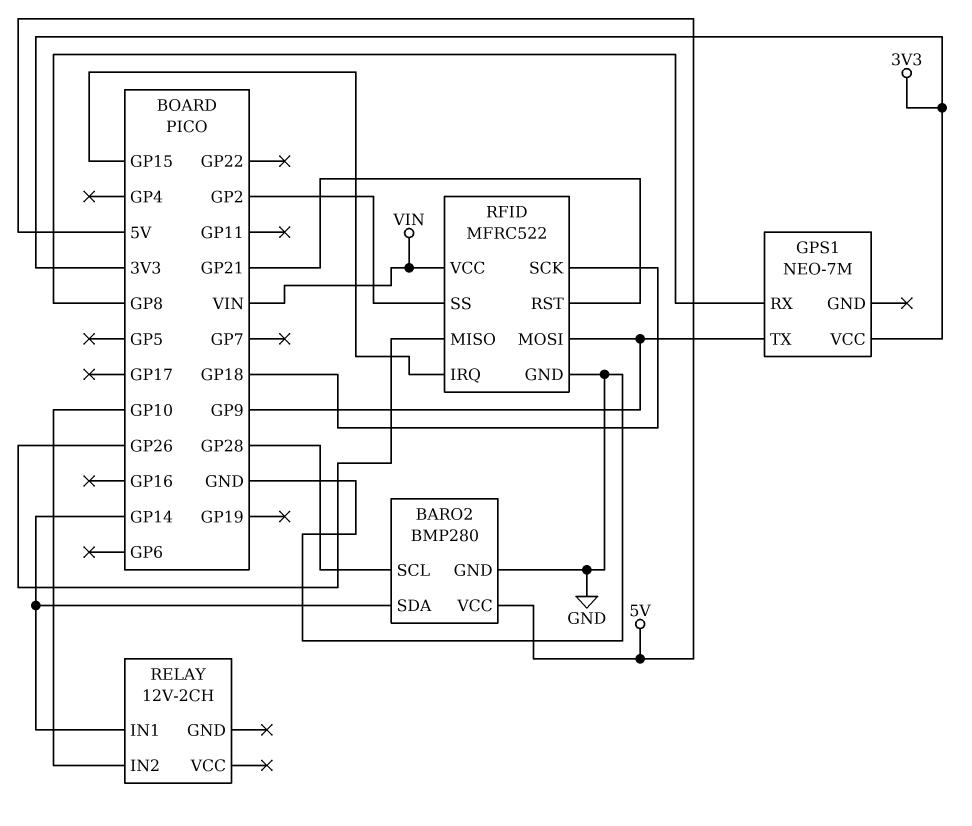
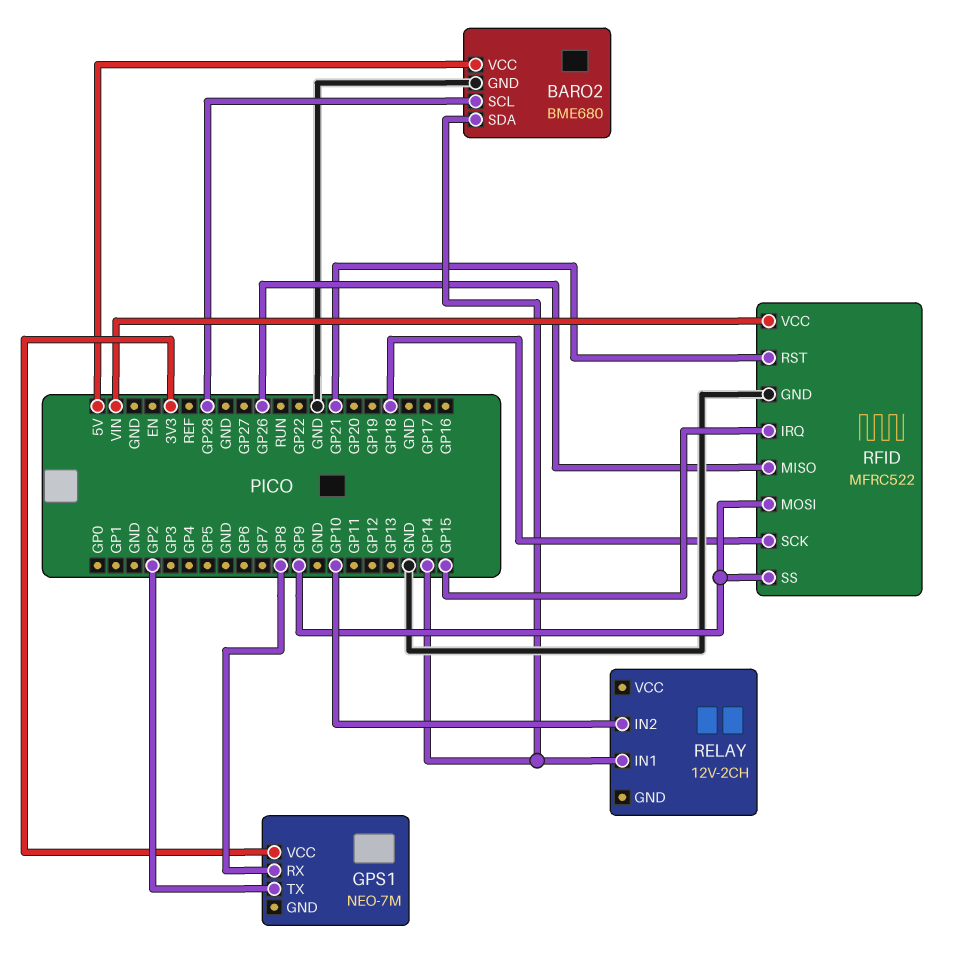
BARO2: BMP280 -> BME680
GPS1 pin TX: GP9 -> GP2
RFID pin SS: GP2 -> GP9

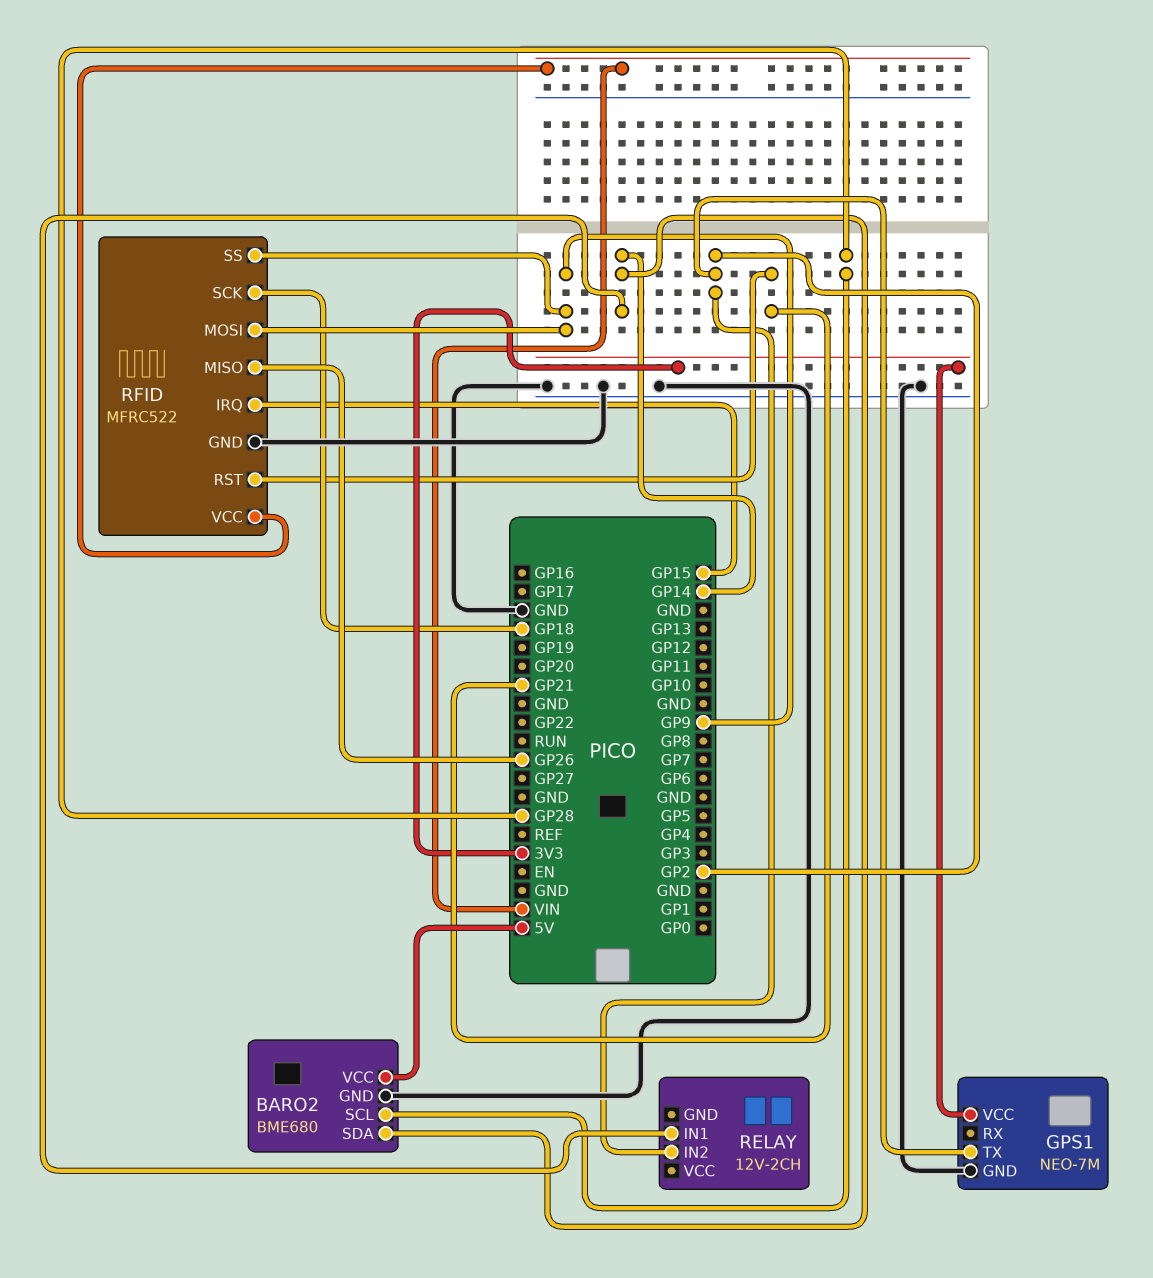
GPS1 pin GND: none -> GND
GPS1 pin RX: GP8 -> none
RELAY pin IN2: GP10 -> GP2

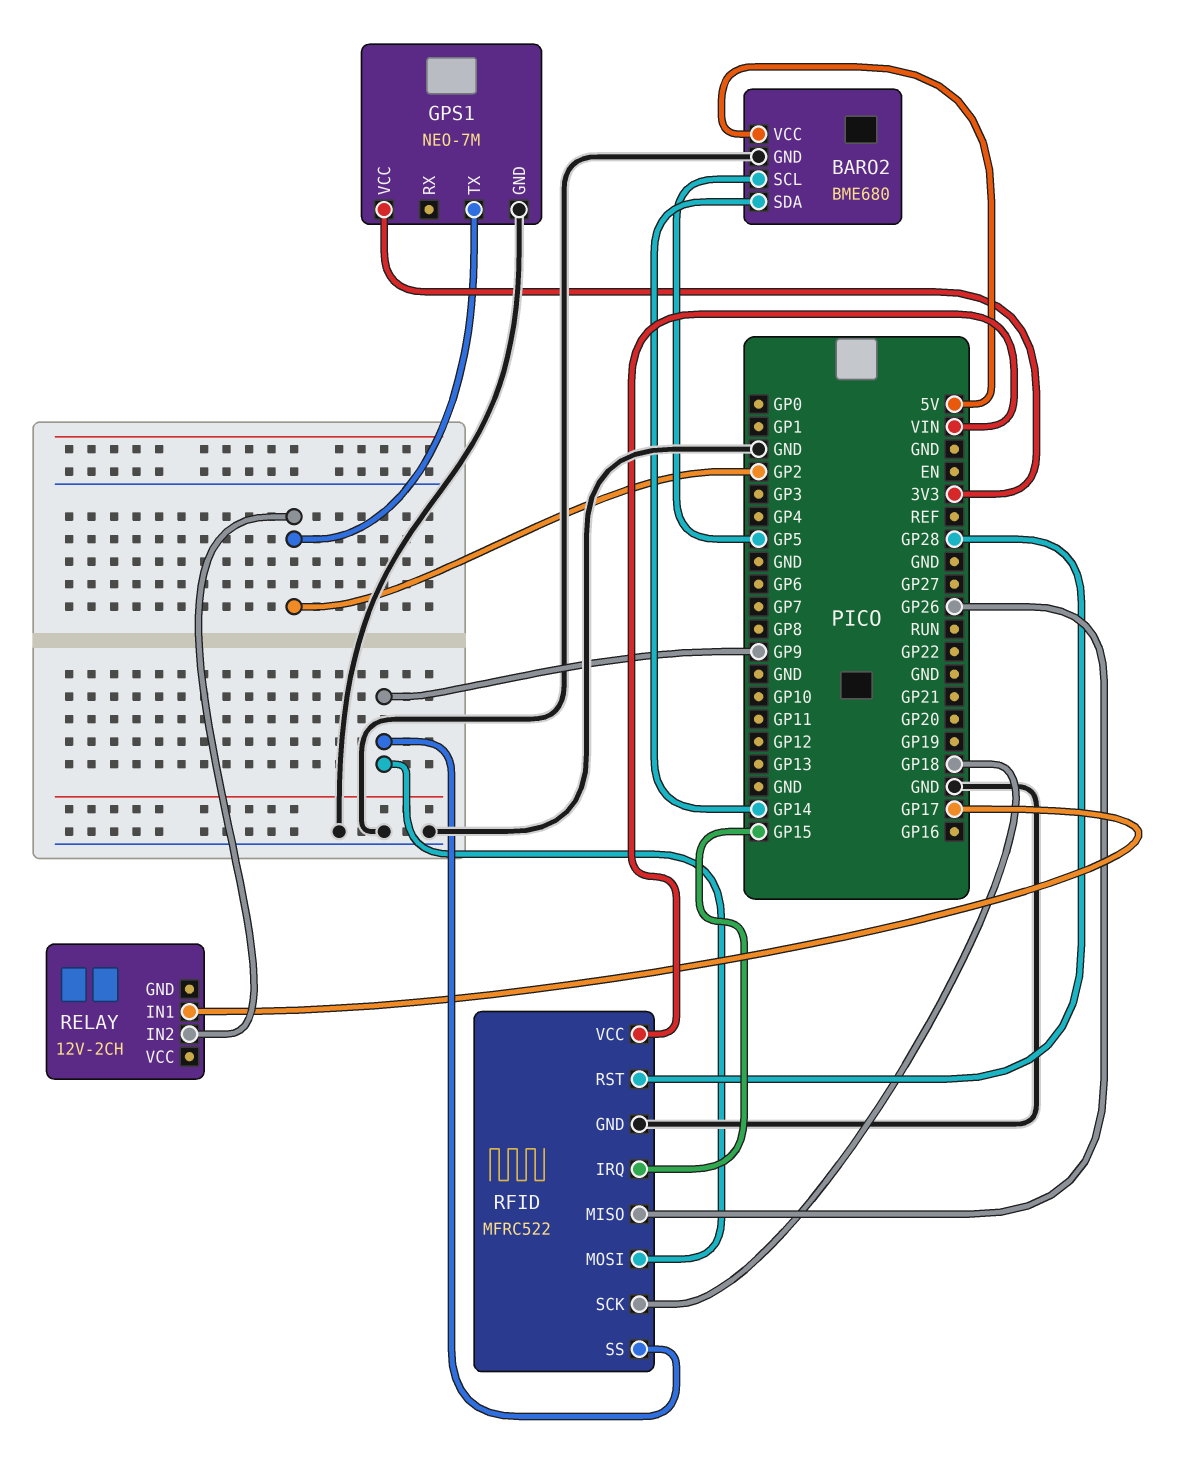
BARO2 pin SCL: GP28 -> GP5
RELAY pin IN1: GP14 -> GP17
RFID pin RST: GP21 -> GP28

